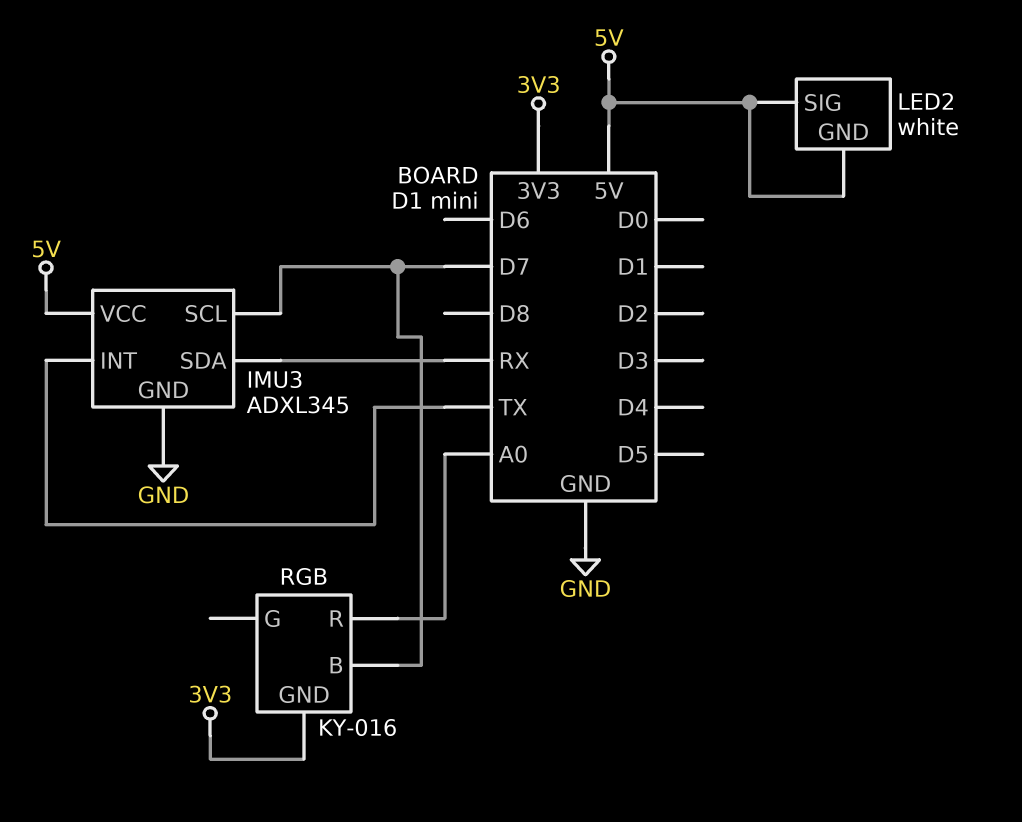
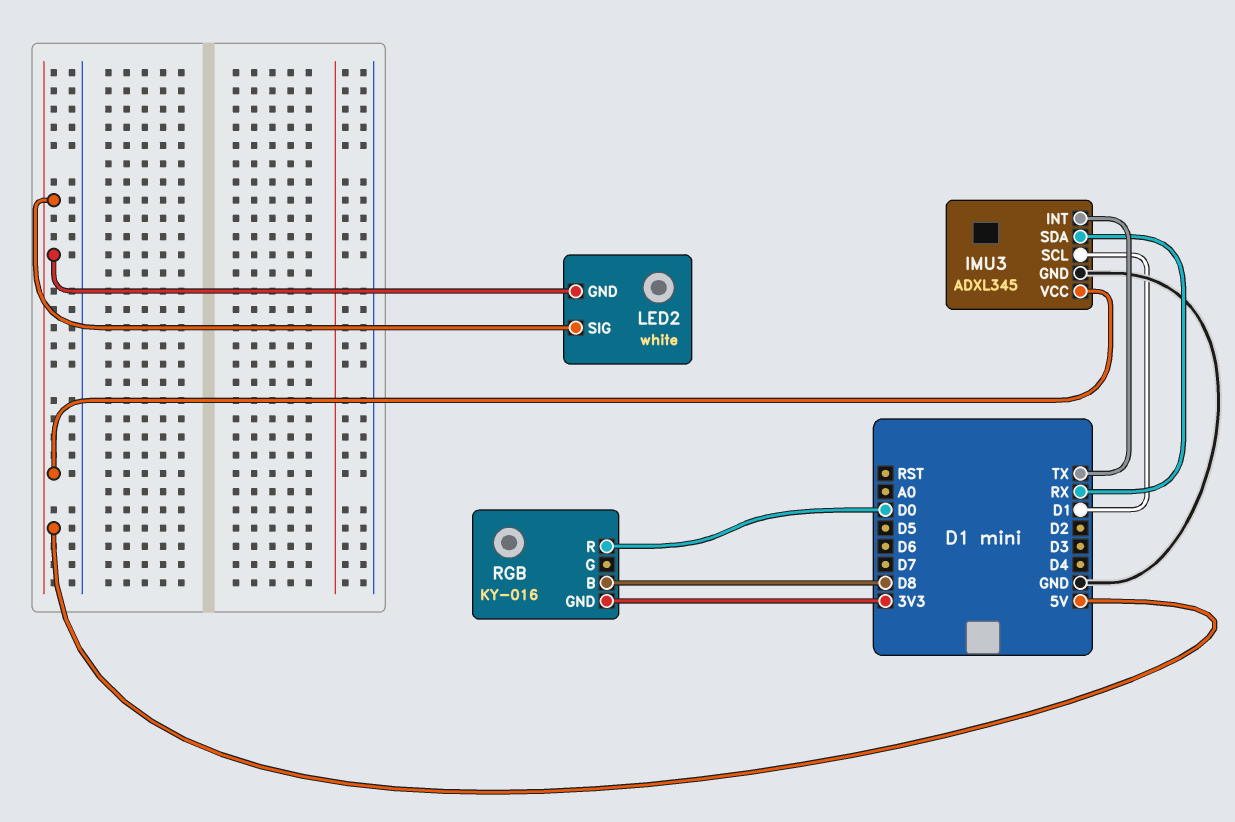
IMU3 pin SCL: D7 -> D1
RGB pin B: D7 -> D8
RGB pin R: A0 -> D0

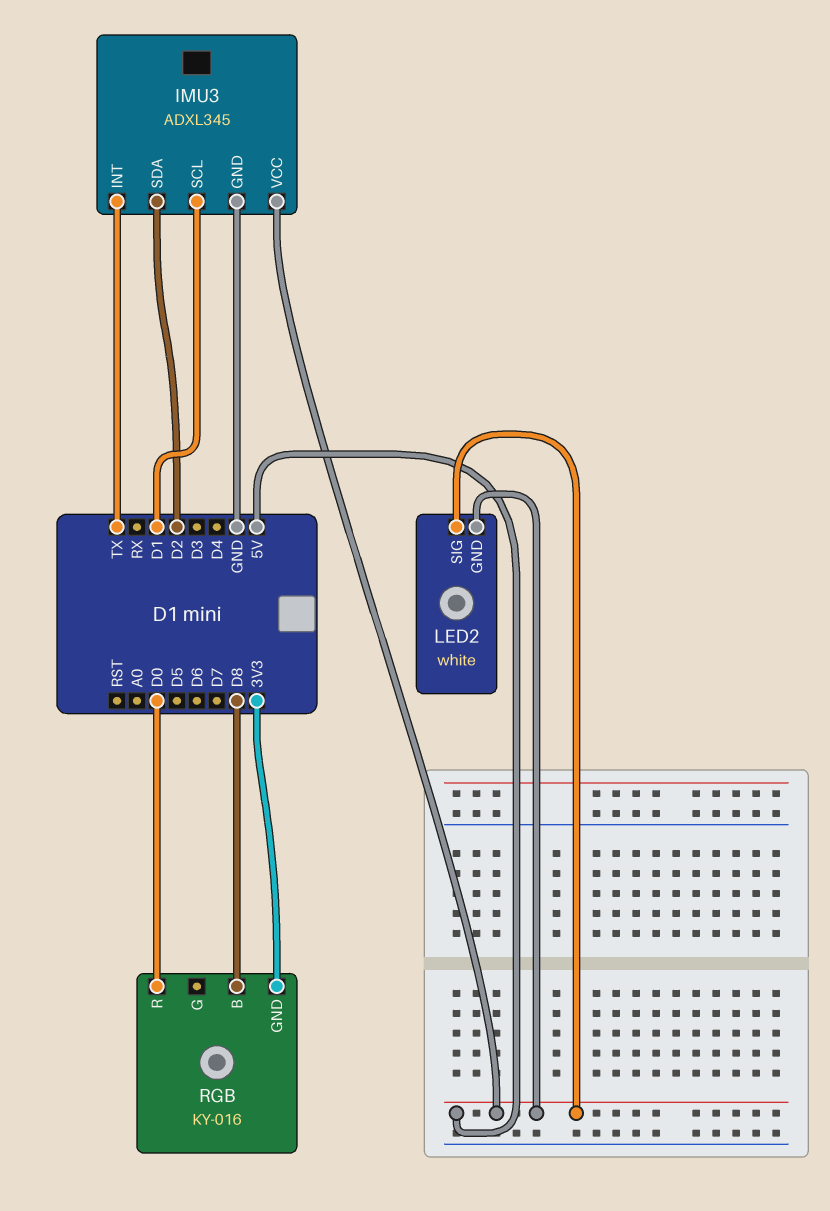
IMU3 pin SDA: RX -> D2

